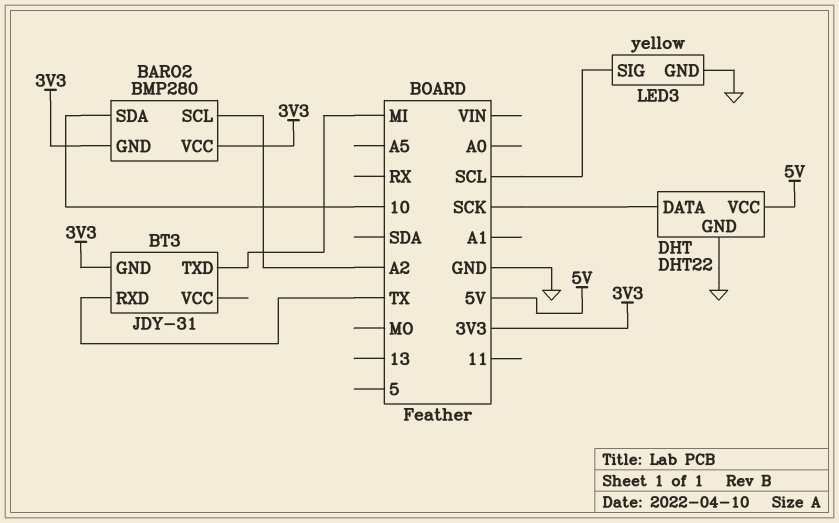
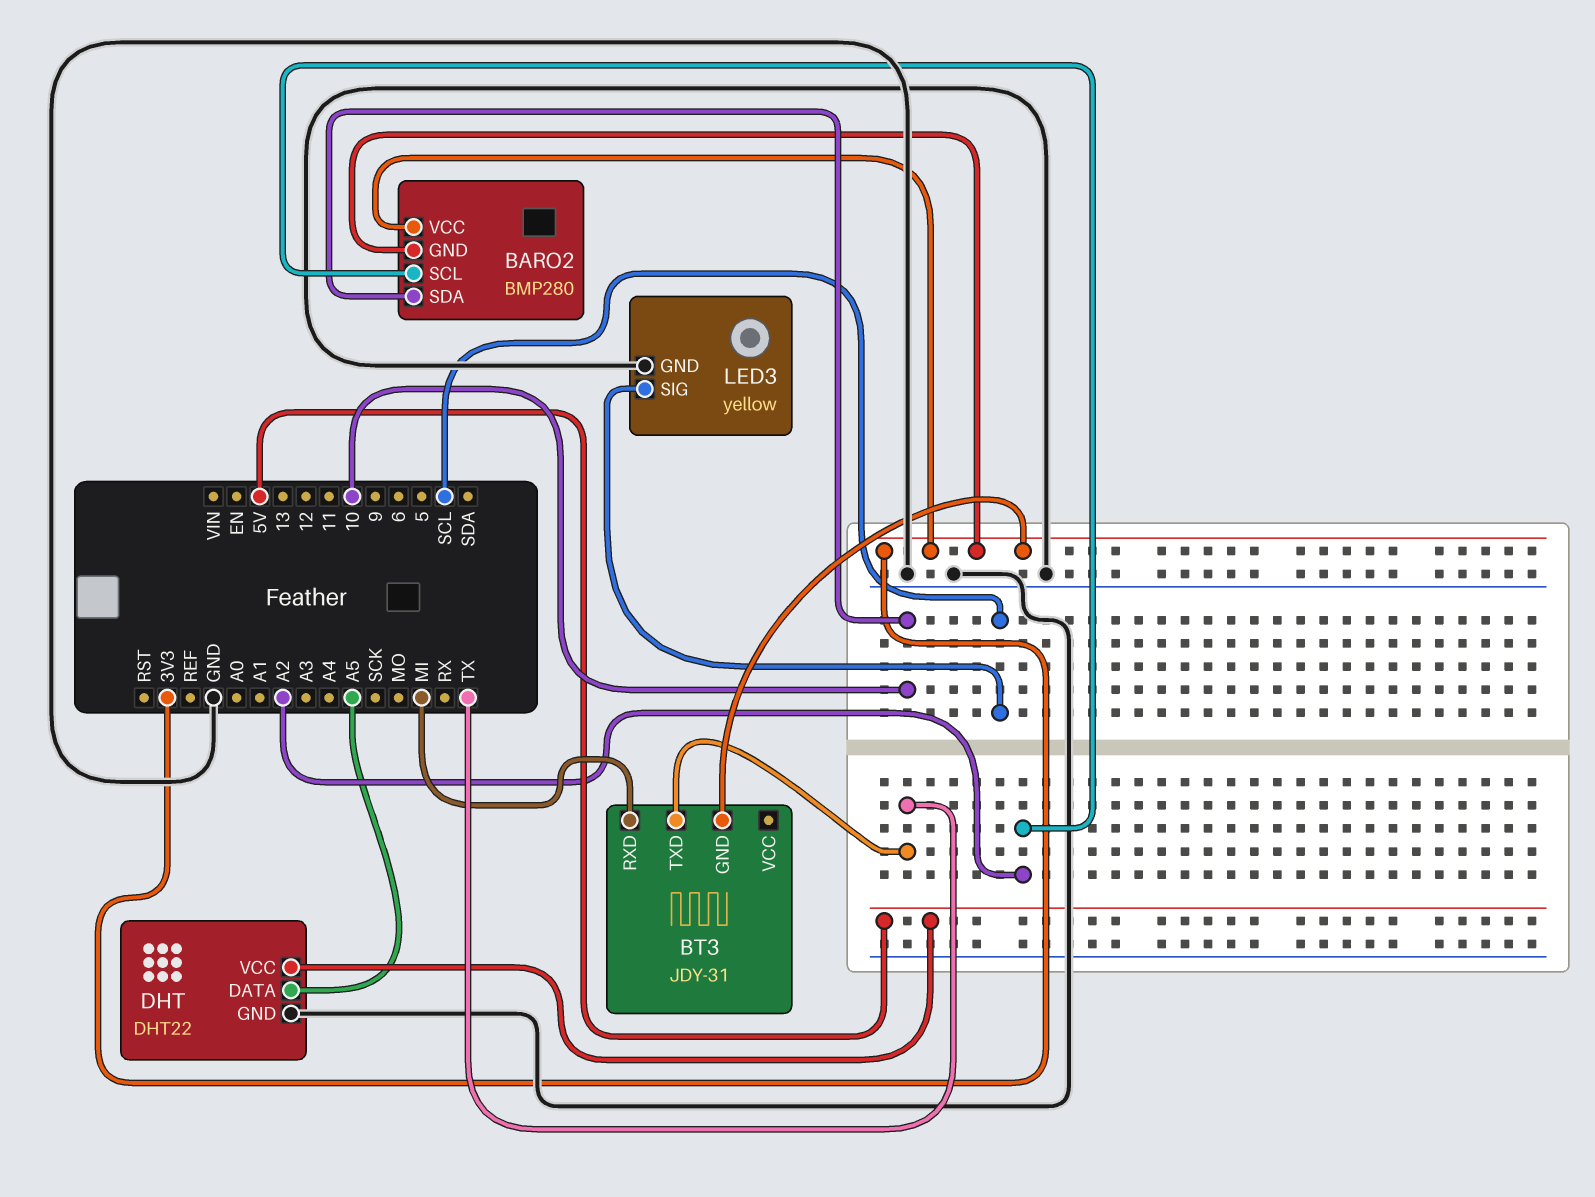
BT3 pin RXD: TX -> MI
BT3 pin TXD: MI -> TX
DHT pin DATA: SCK -> A5

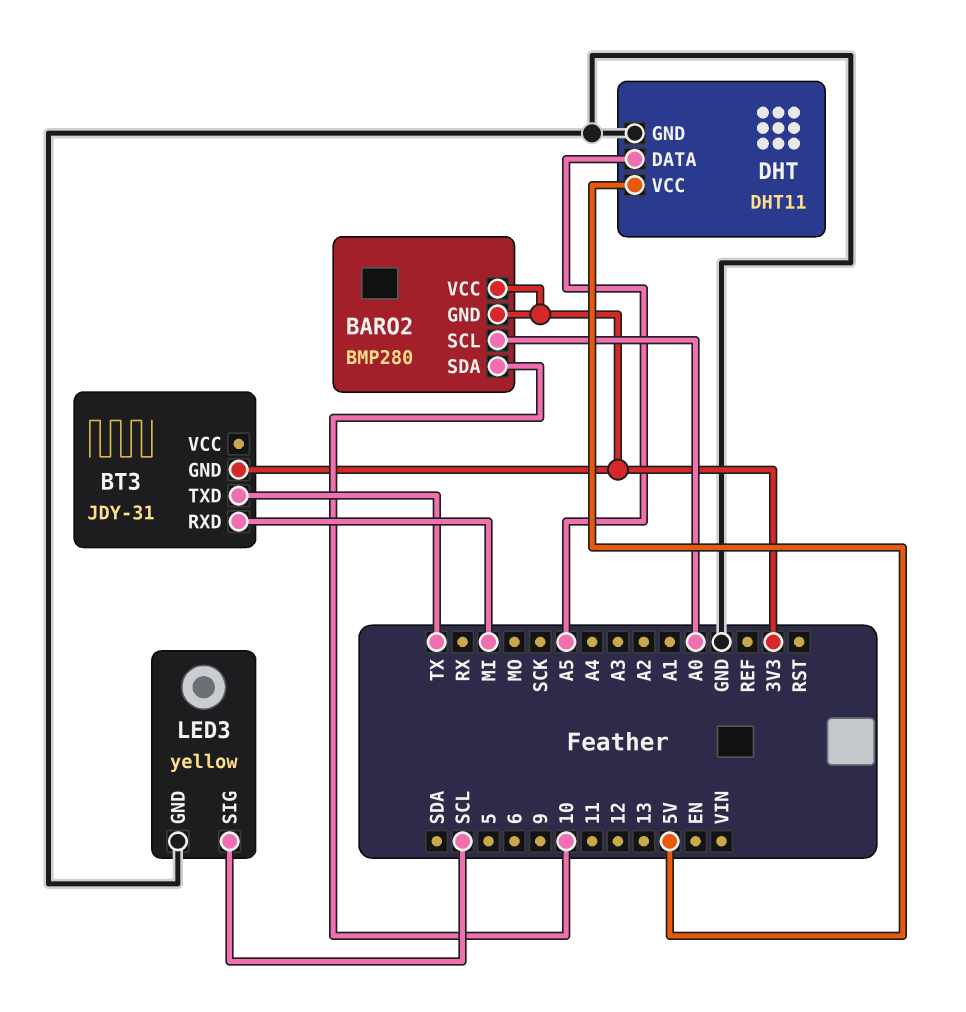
BARO2 pin SCL: A2 -> A0
DHT: DHT22 -> DHT11

